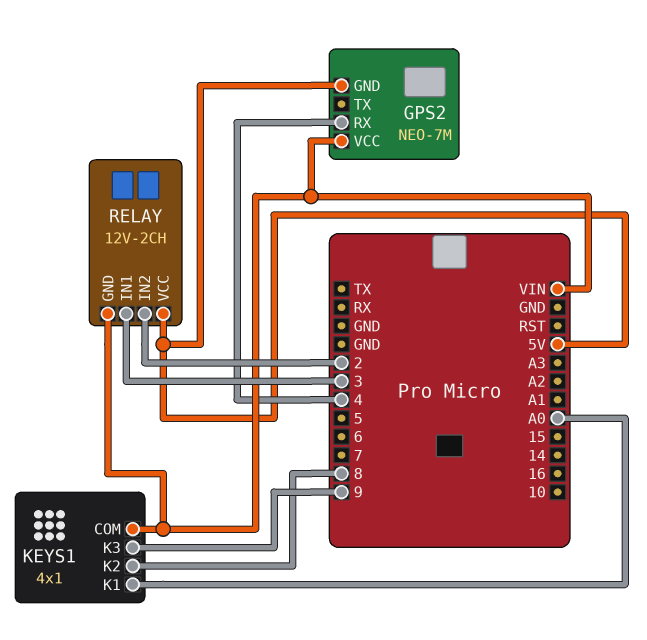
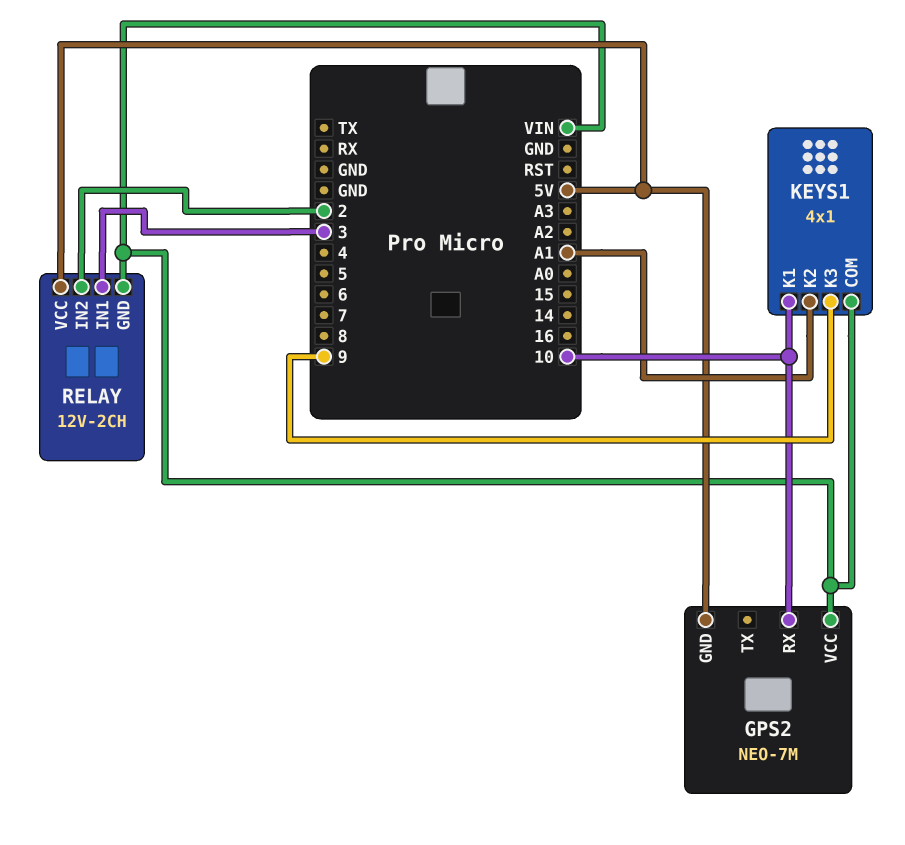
GPS2 pin RX: 4 -> 10
KEYS1 pin K1: A0 -> 10
KEYS1 pin K2: 8 -> A1

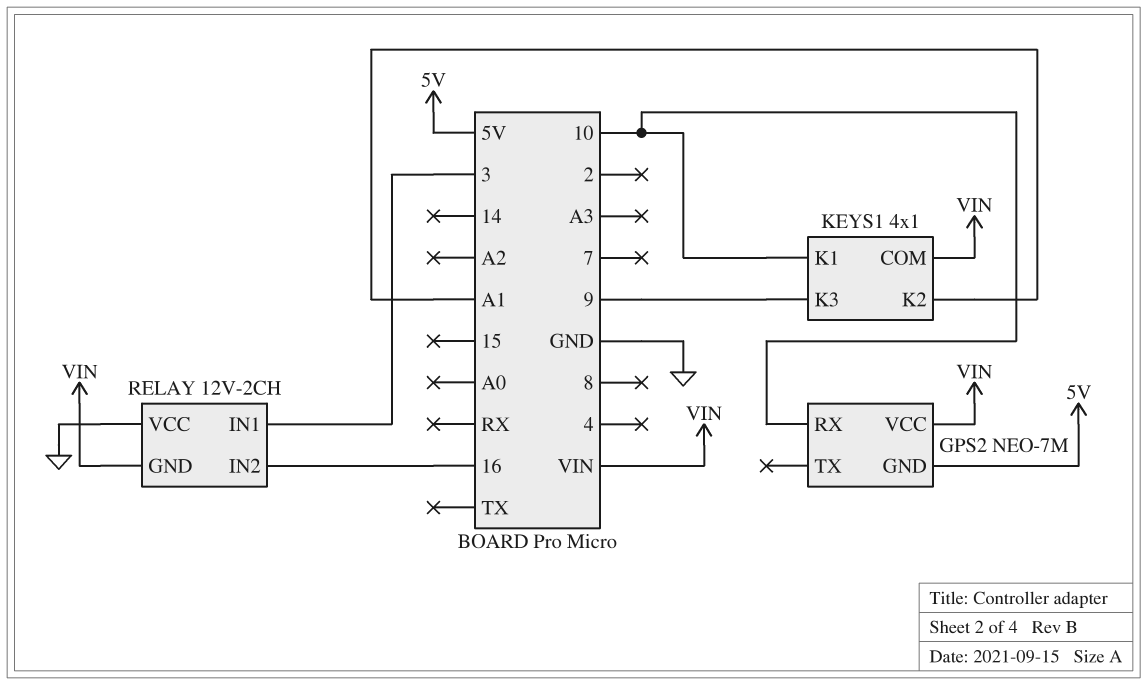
RELAY pin IN2: 2 -> 16
RELAY pin VCC: 5V -> GND

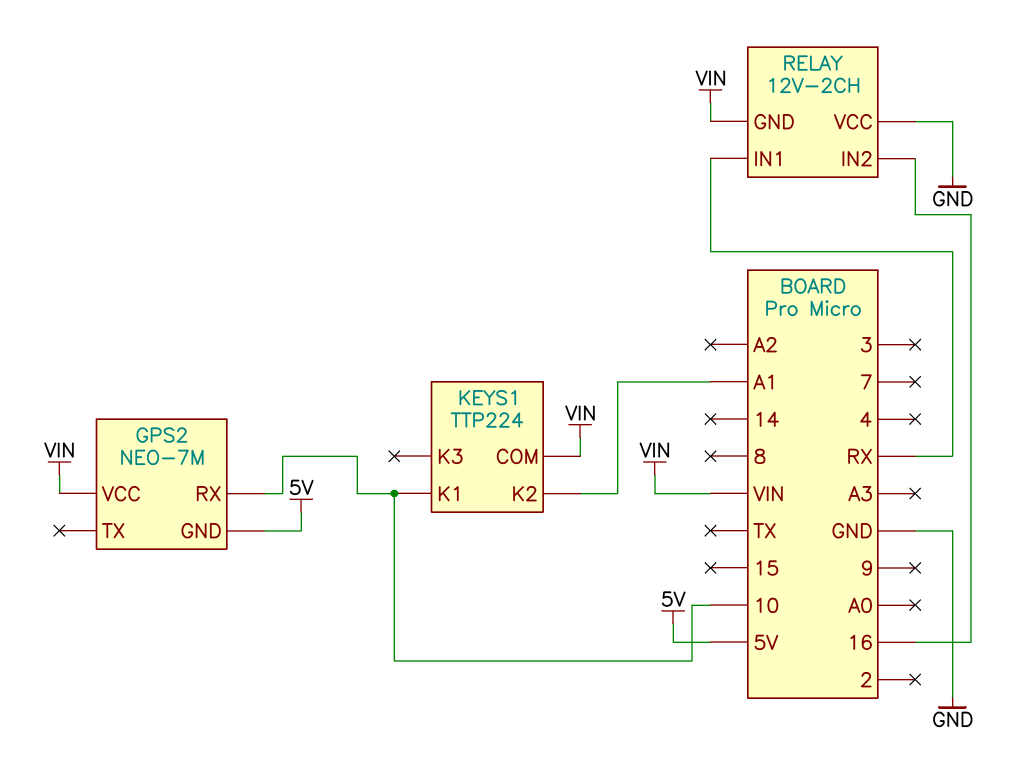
KEYS1: 4x1 -> TTP224
KEYS1 pin K3: 9 -> none
RELAY pin IN1: 3 -> RX

